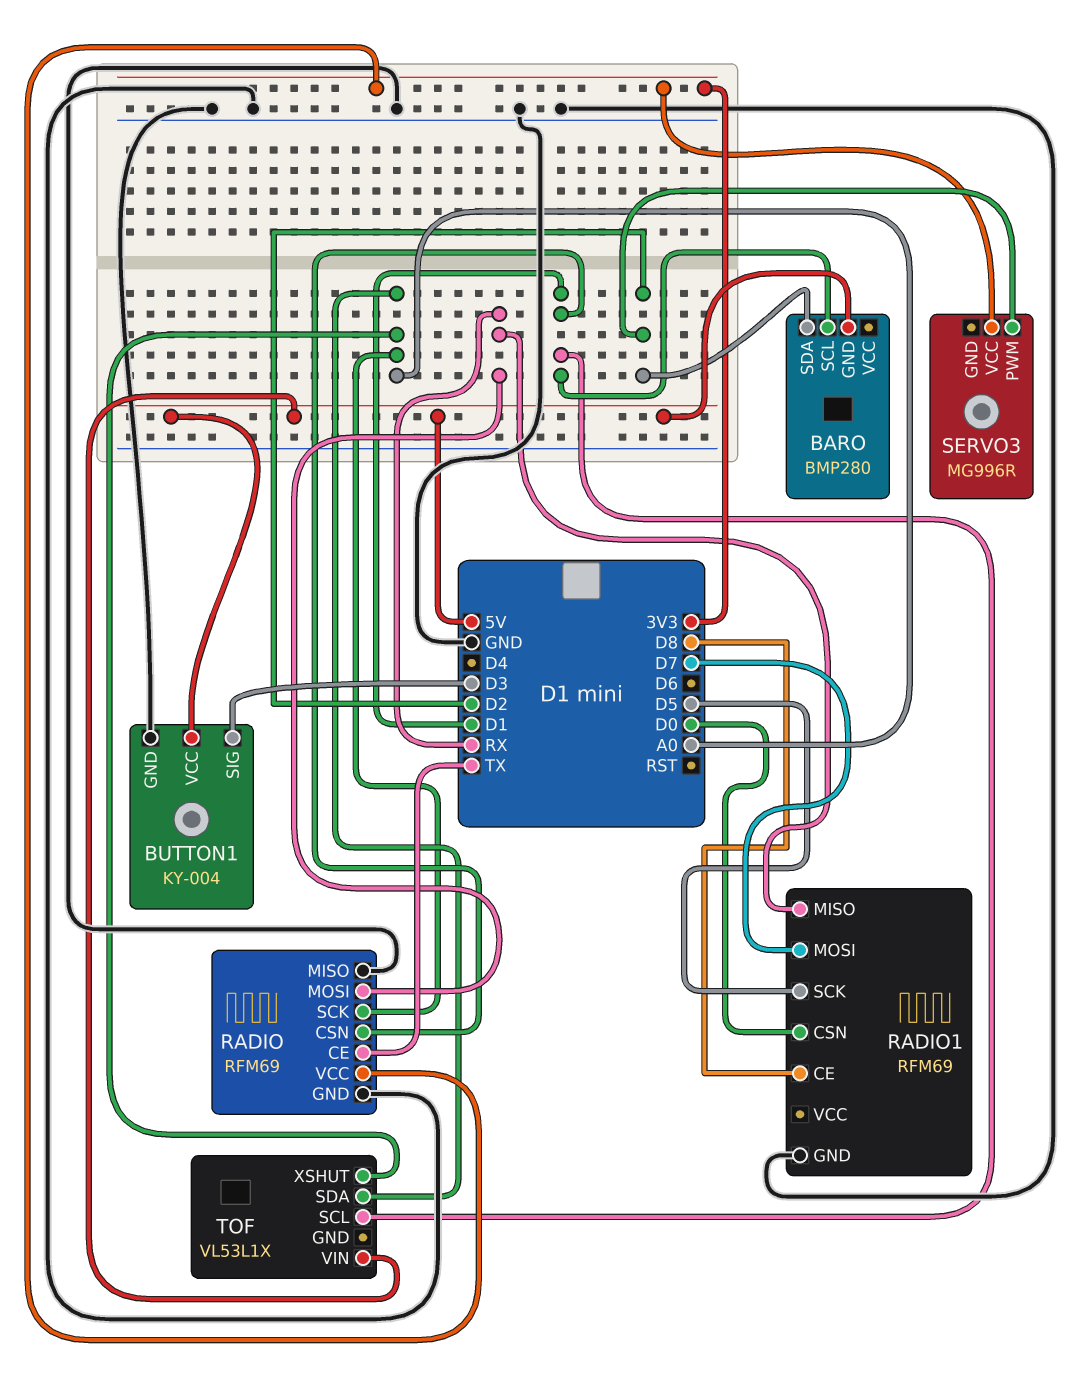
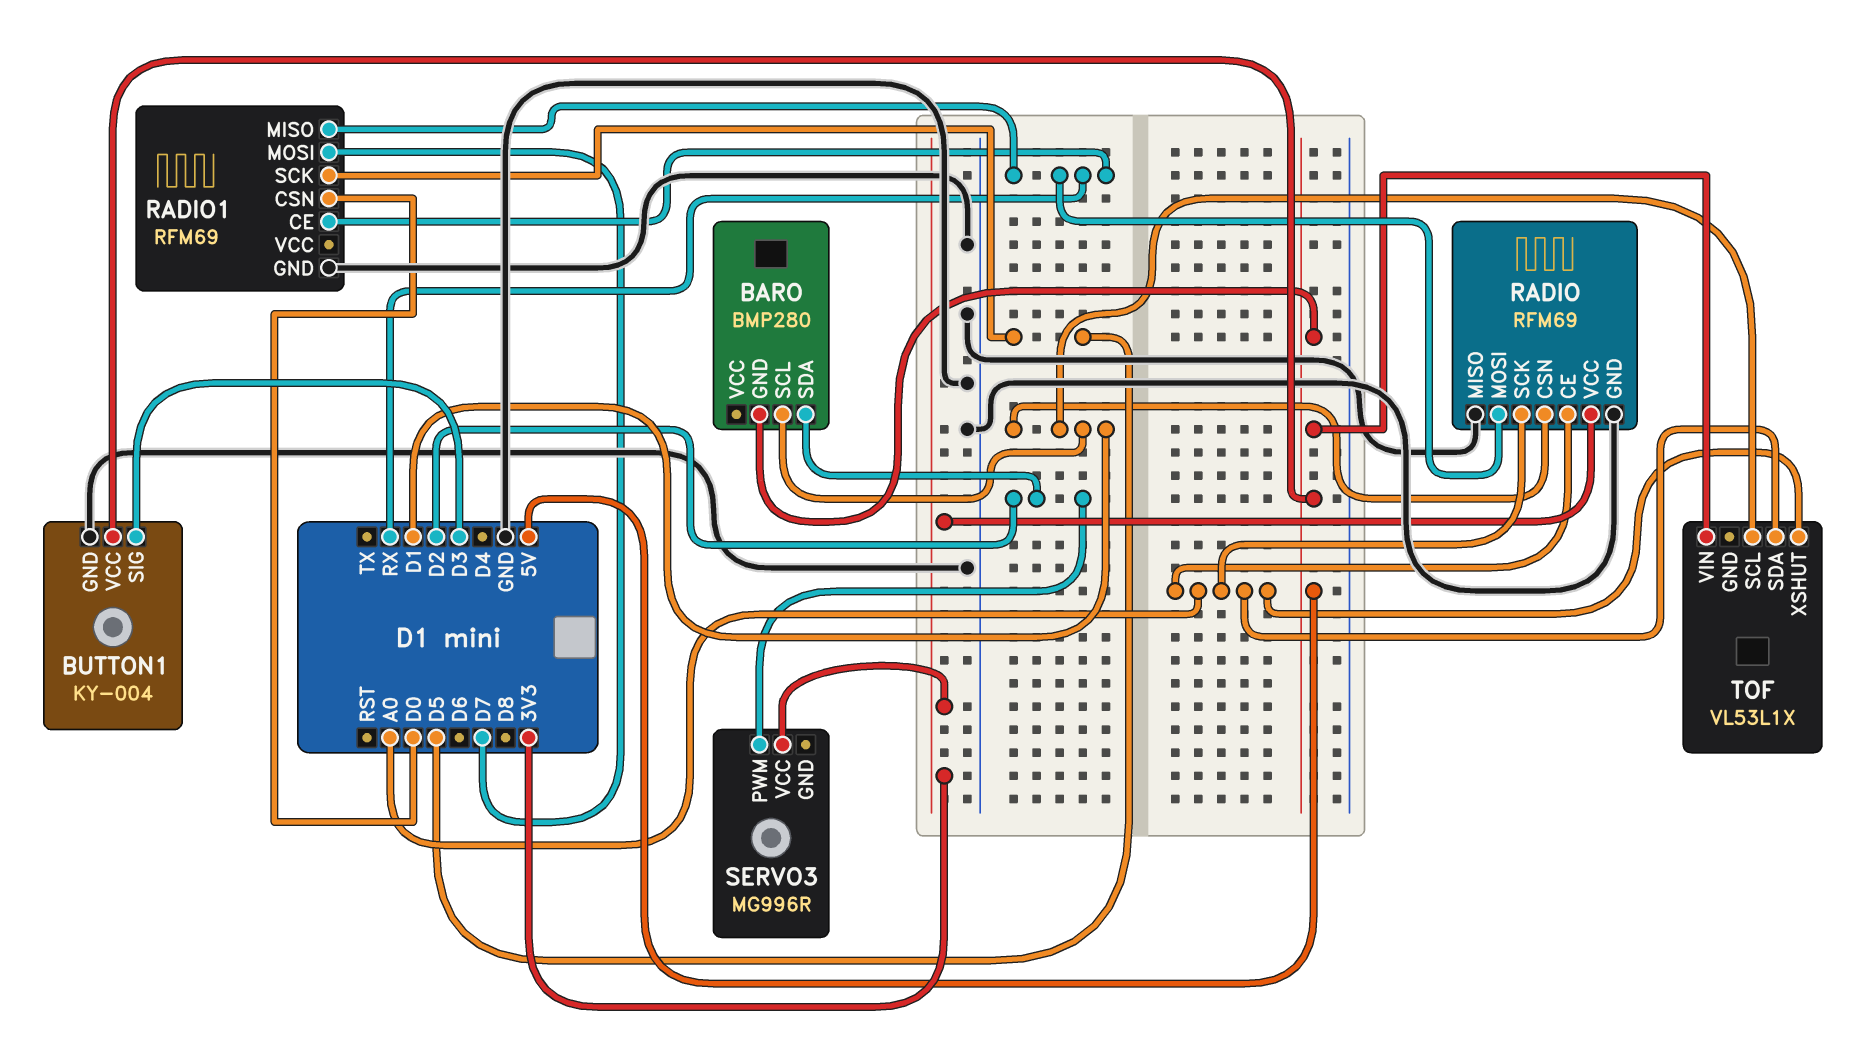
RADIO pin CE: TX -> A0
RADIO1 pin CE: D8 -> RX

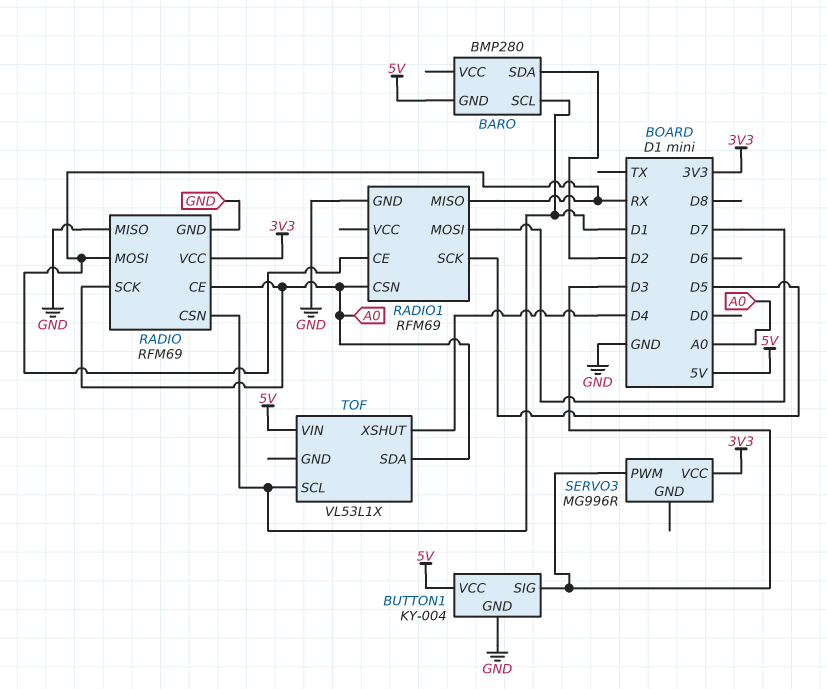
RADIO1 pin CSN: D0 -> A0
SERVO3 pin PWM: D2 -> D3
TOF pin XSHUT: A0 -> D4

